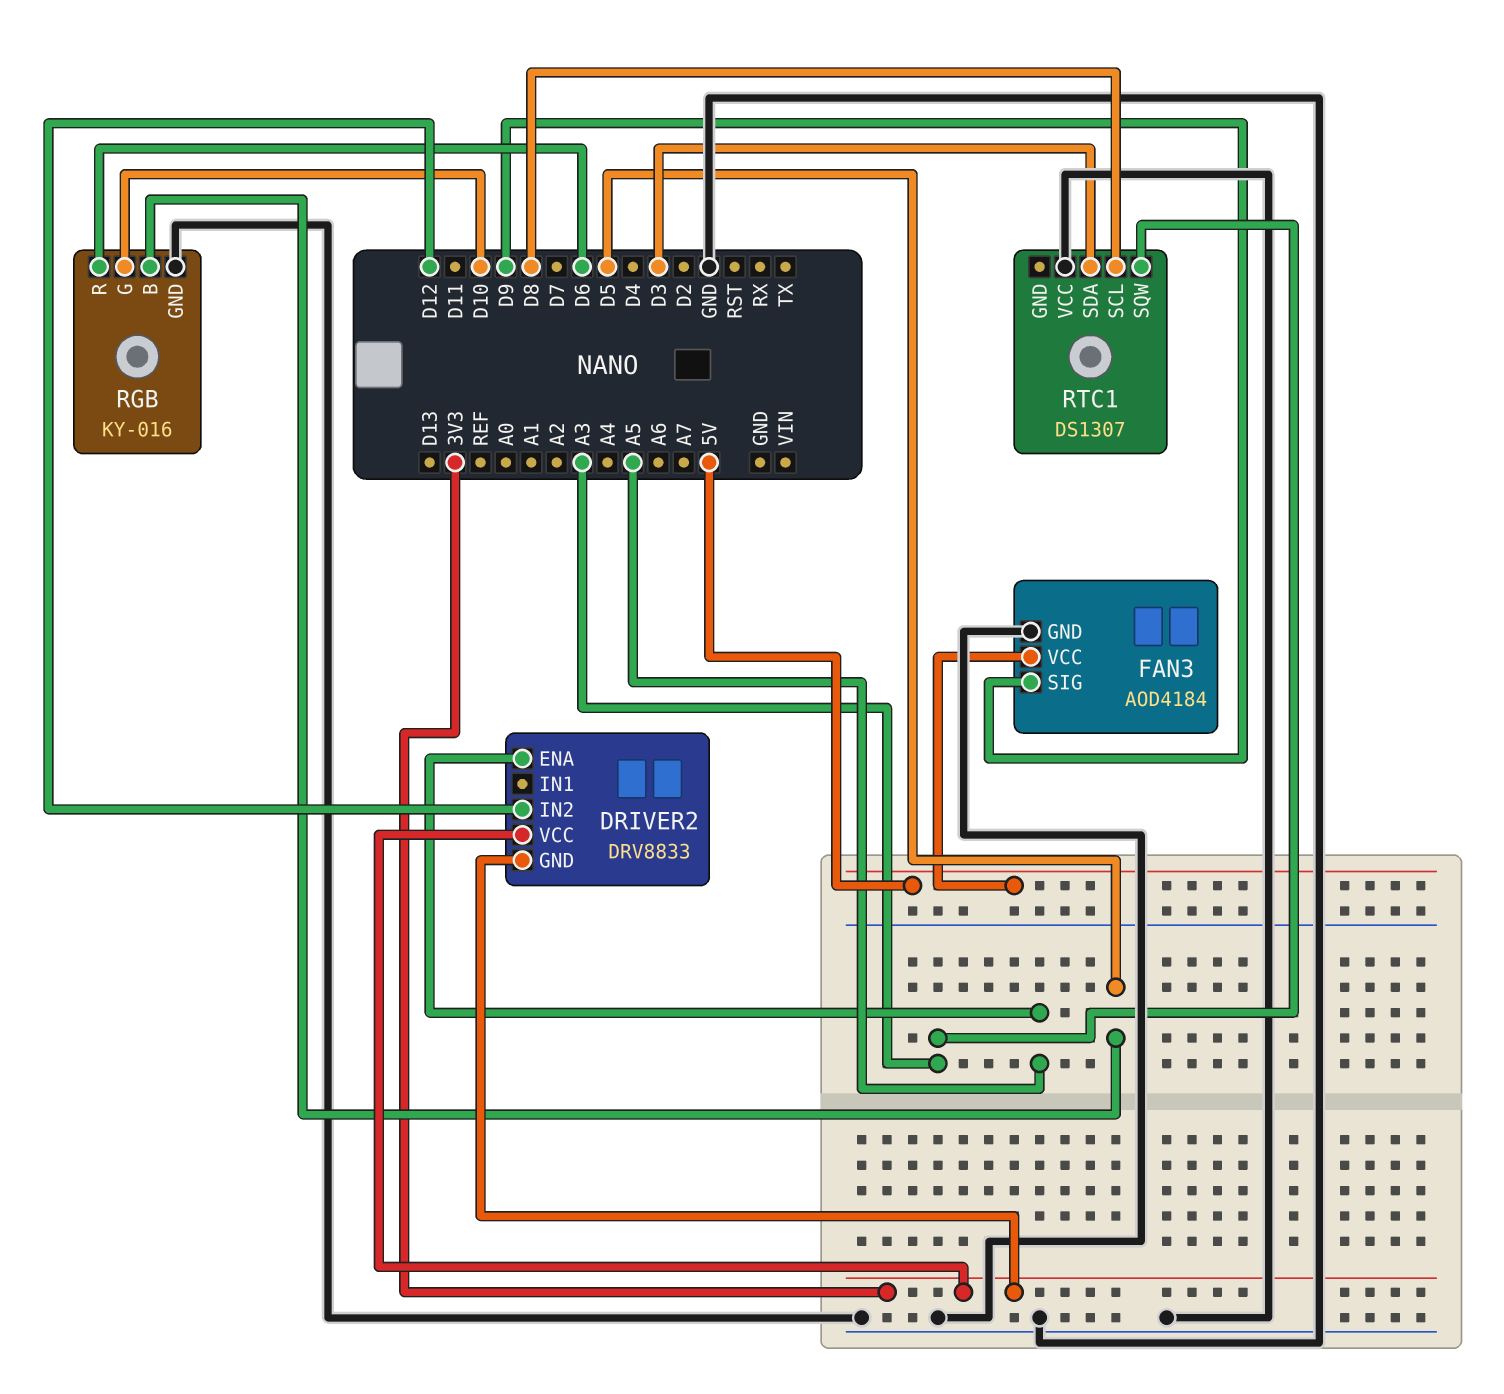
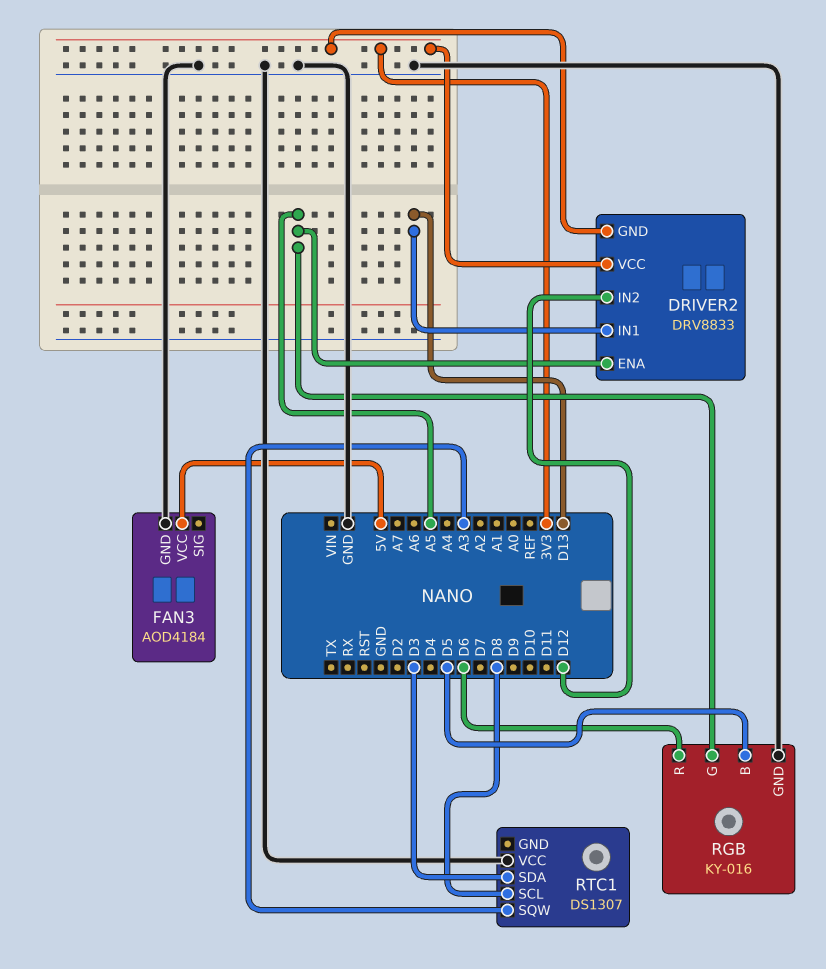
DRIVER2 pin IN1: none -> D13
FAN3 pin SIG: D9 -> none
RGB pin G: D10 -> A5

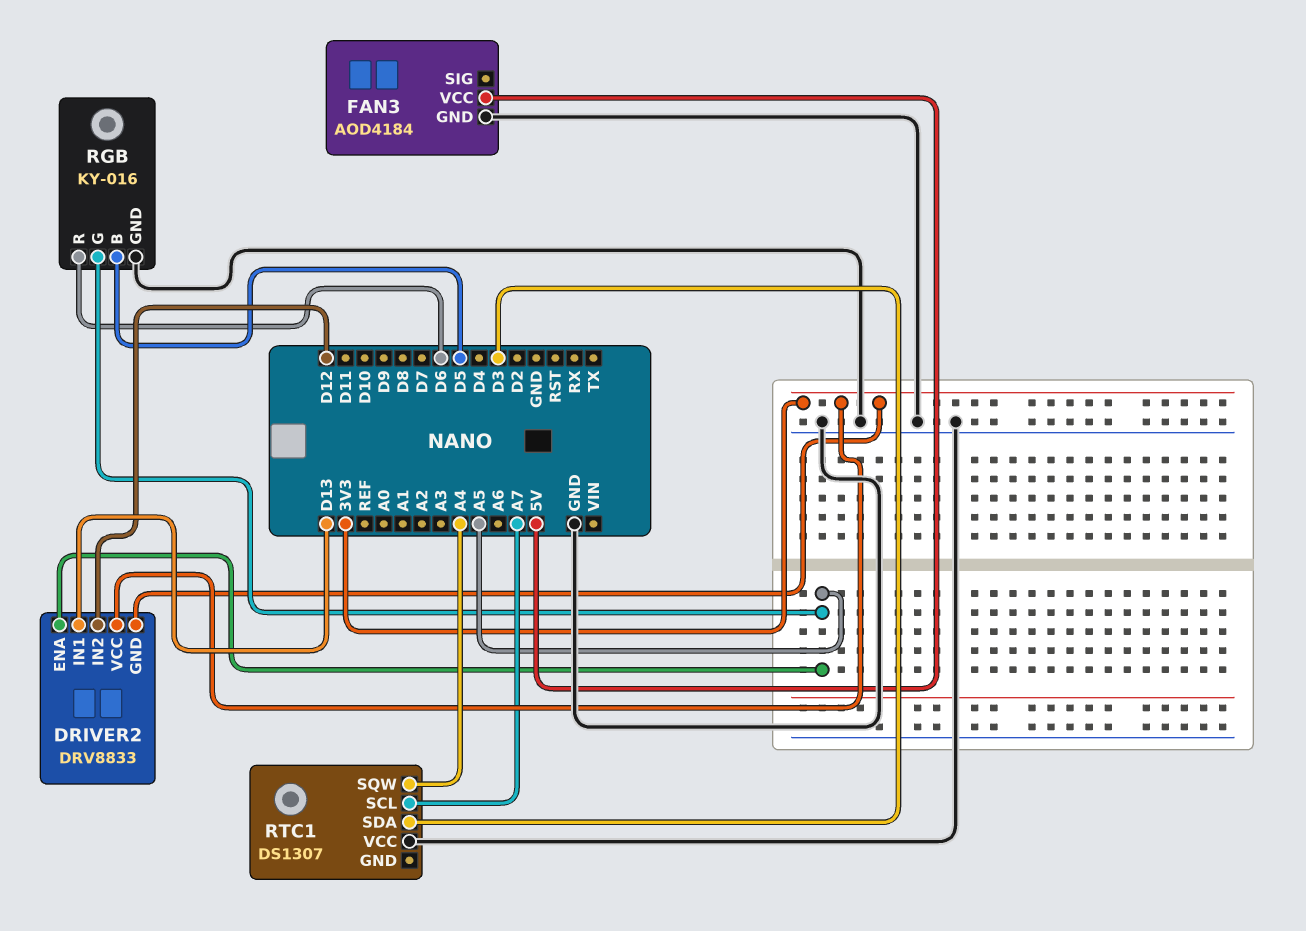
RTC1 pin SCL: D8 -> A7
RTC1 pin SQW: A3 -> A4

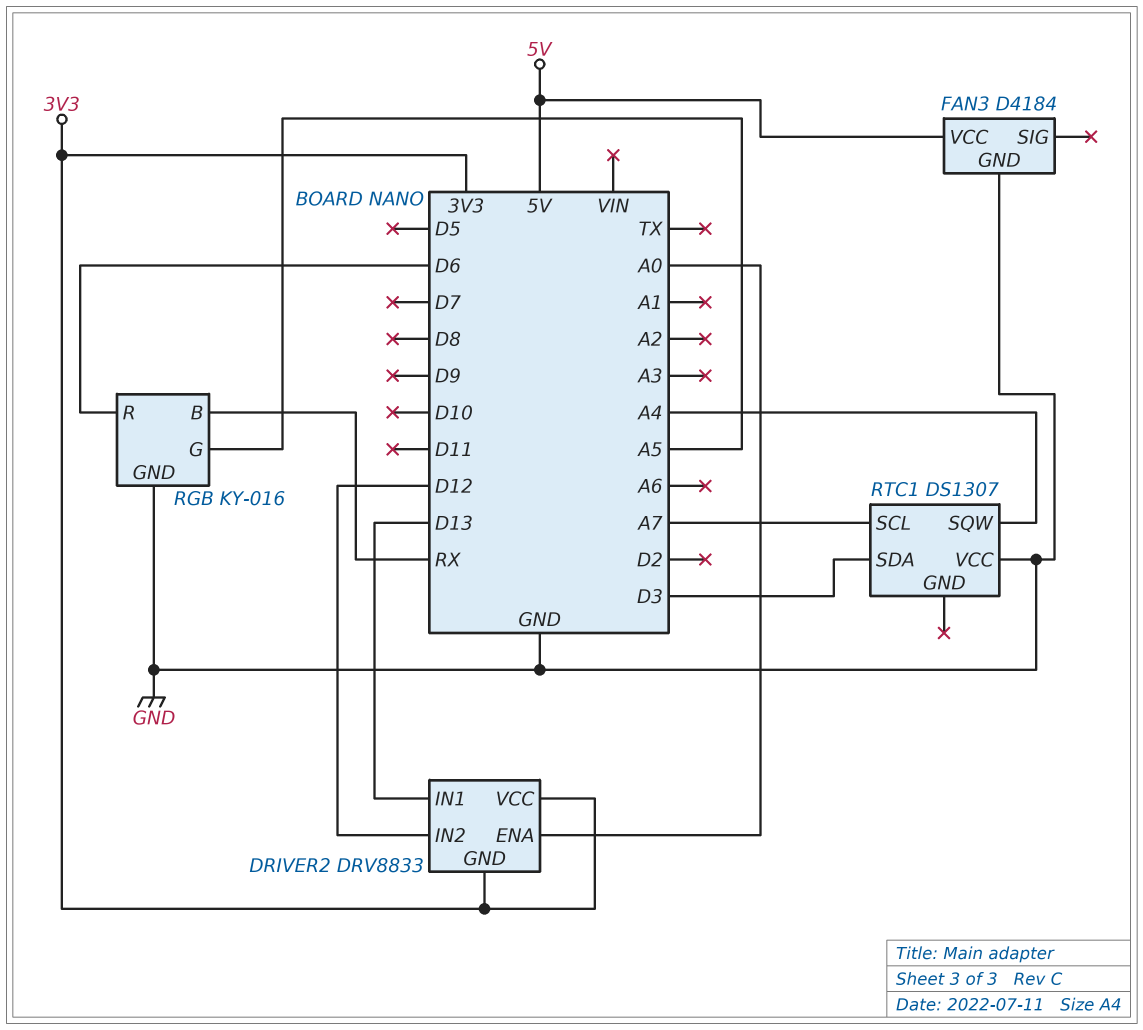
DRIVER2 pin ENA: A5 -> A0
FAN3: AOD4184 -> D4184
RGB pin B: D5 -> RX

